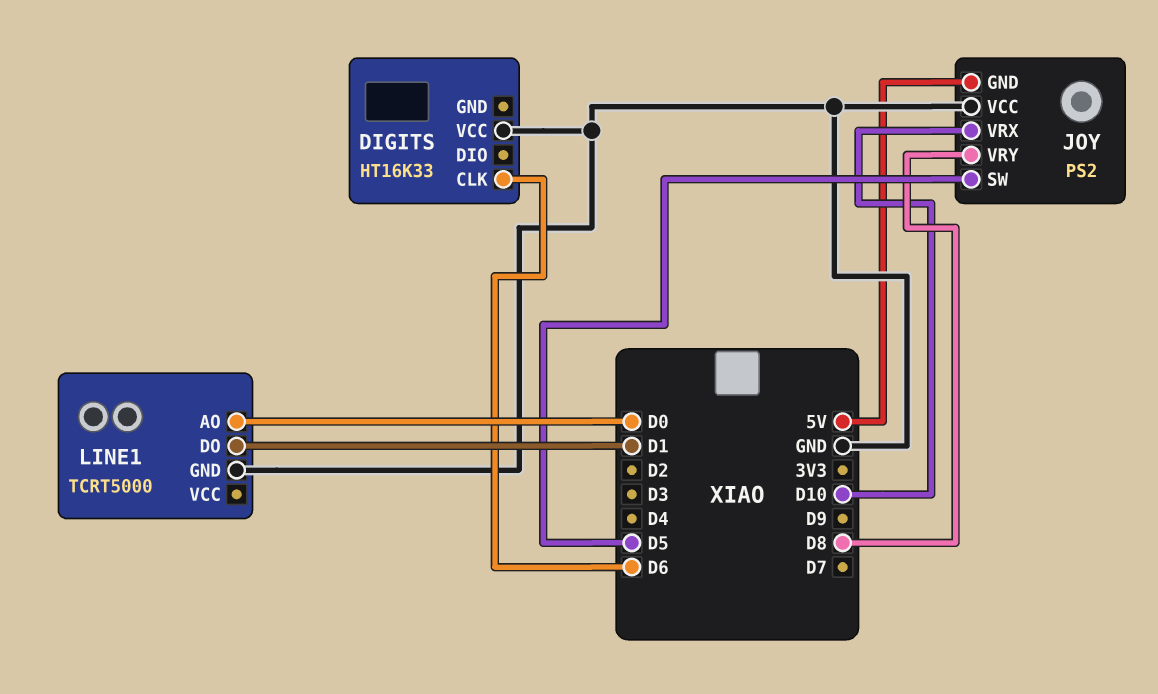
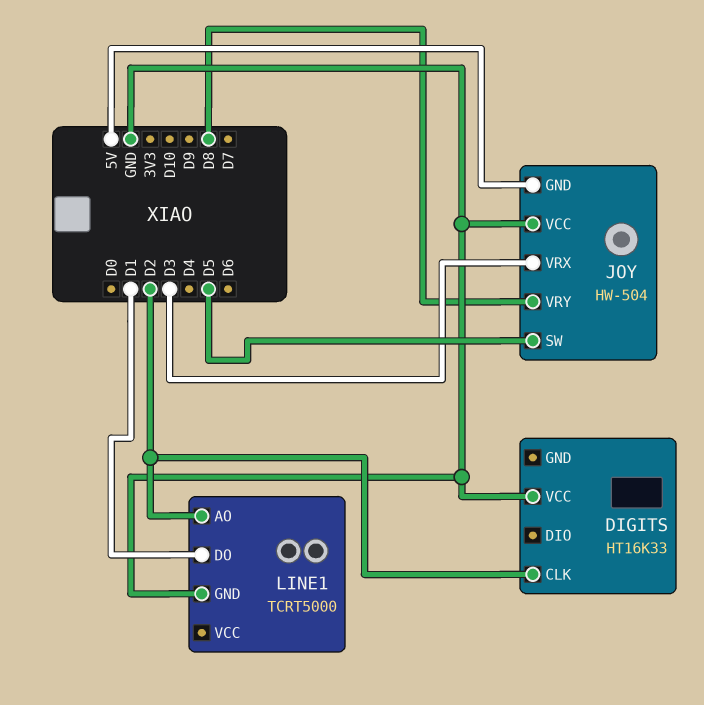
DIGITS pin CLK: D6 -> D2
JOY: PS2 -> HW-504
JOY pin VRX: D10 -> D3
LINE1 pin AO: D0 -> D2

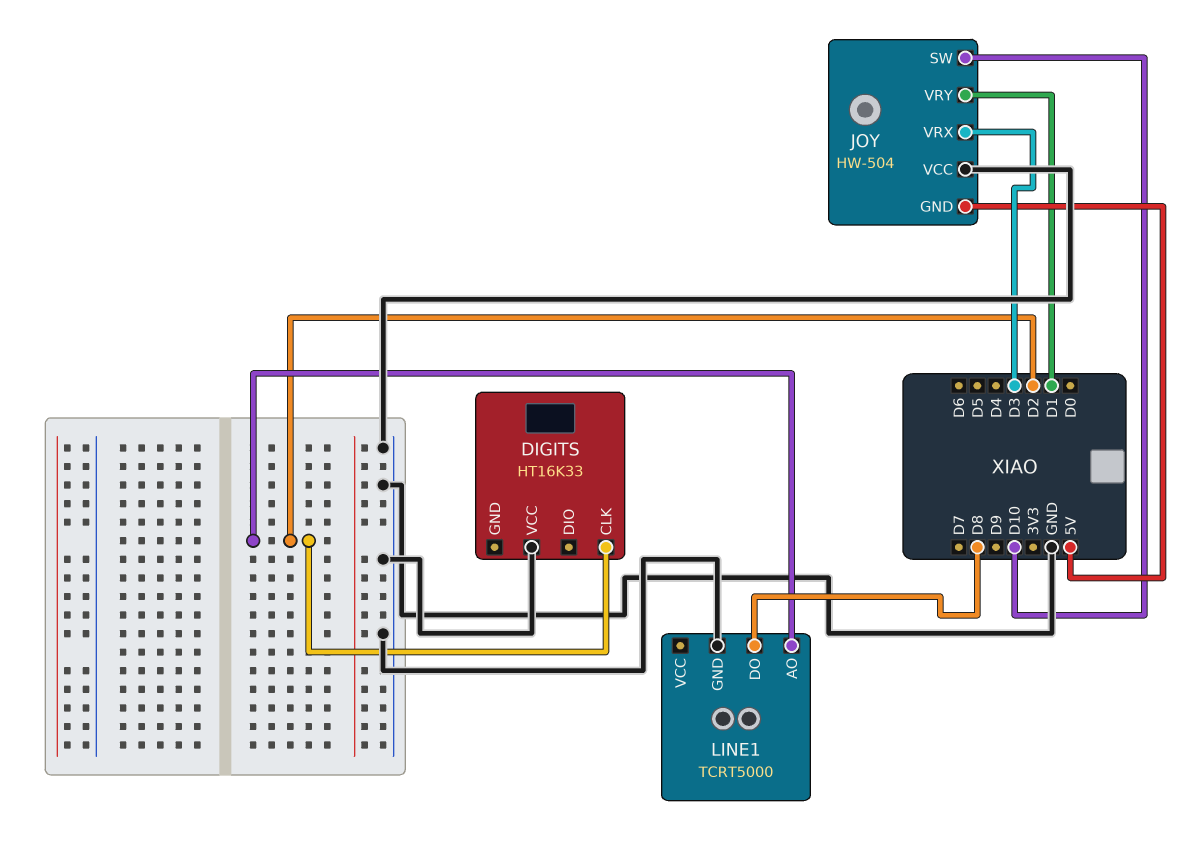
JOY pin SW: D5 -> D10
JOY pin VRY: D8 -> D1
LINE1 pin DO: D1 -> D8

